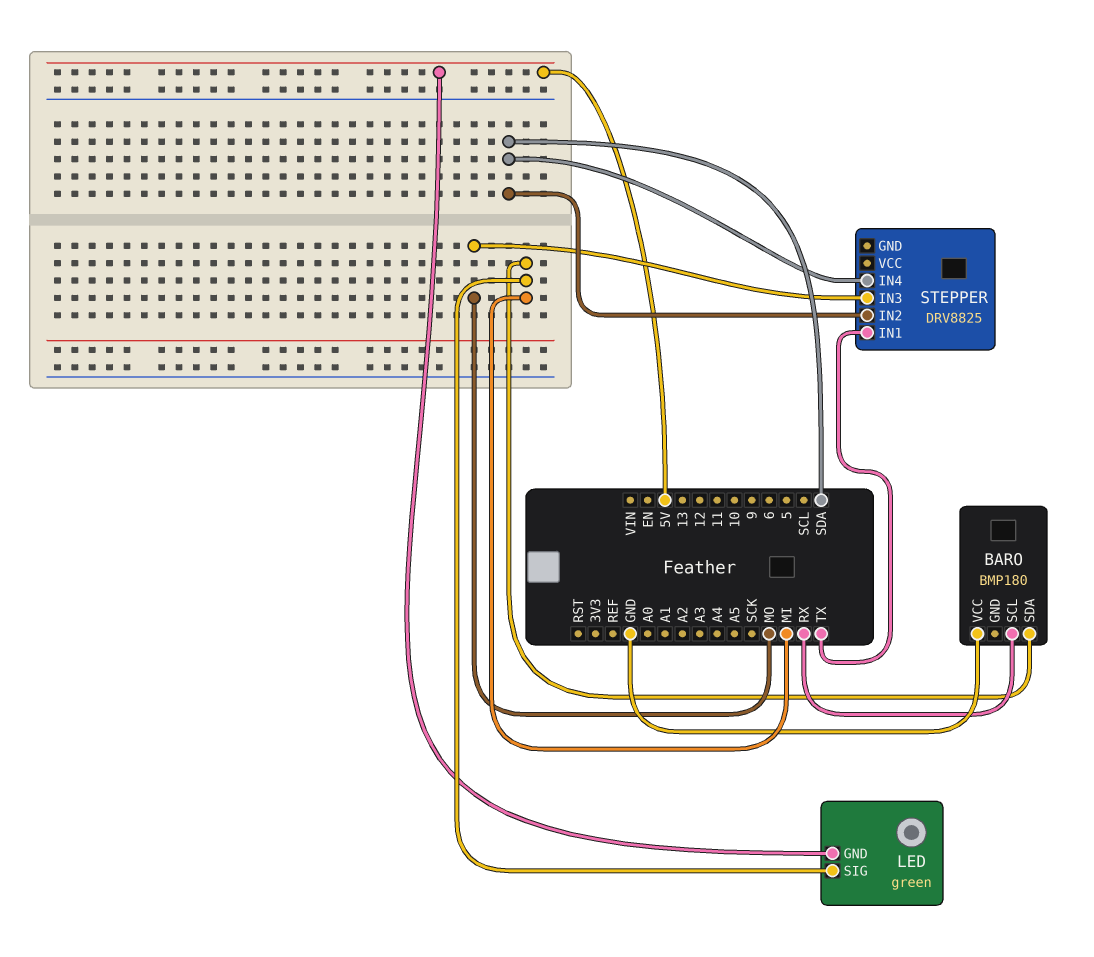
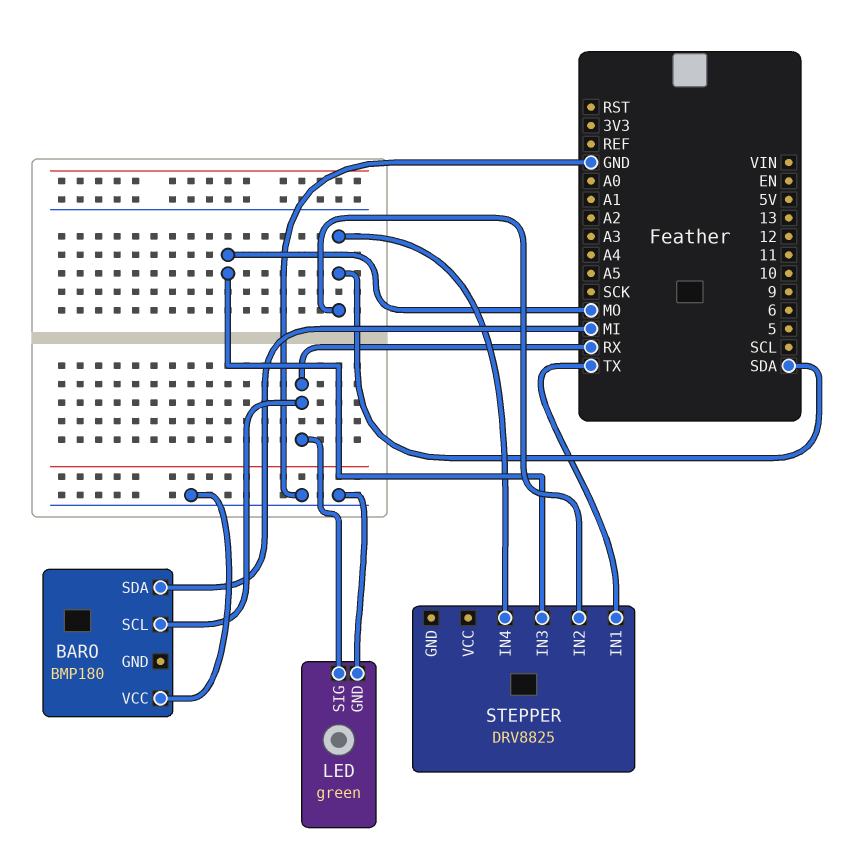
LED pin GND: 5V -> GND
LED pin SIG: MI -> RX

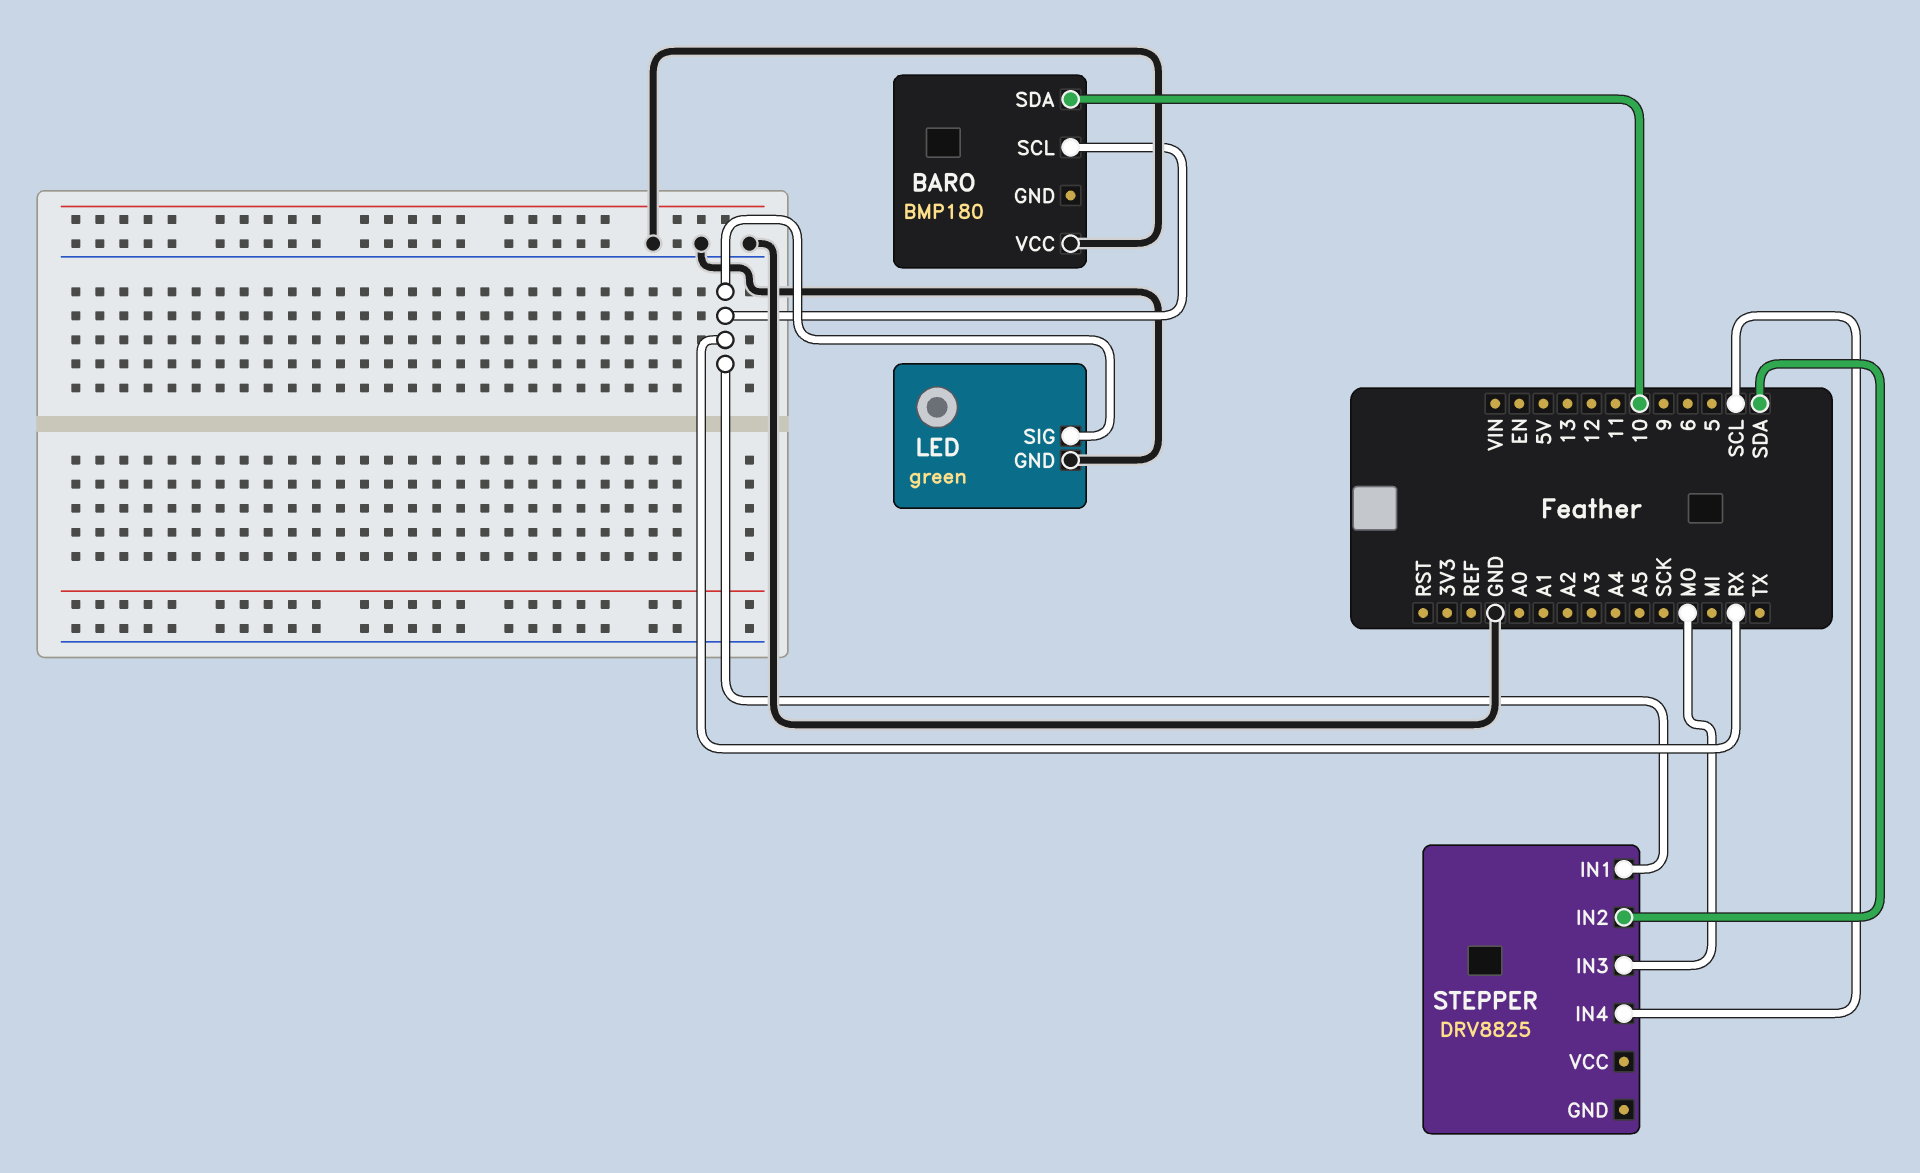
BARO pin SDA: MI -> 10
STEPPER pin IN1: TX -> RX
STEPPER pin IN4: SDA -> SCL

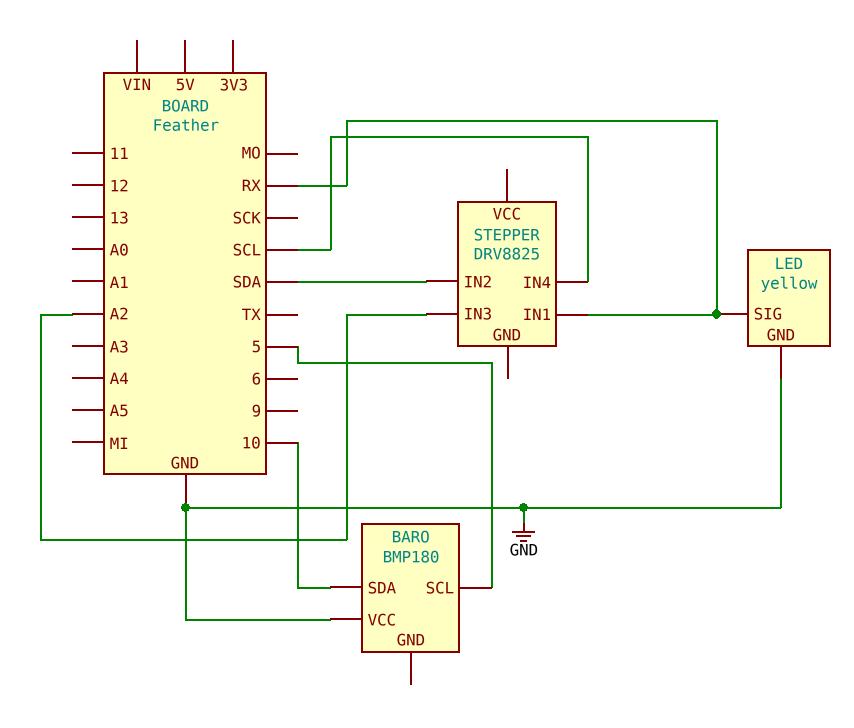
BARO pin SCL: RX -> 5
LED: green -> yellow
STEPPER pin IN3: MO -> A2

